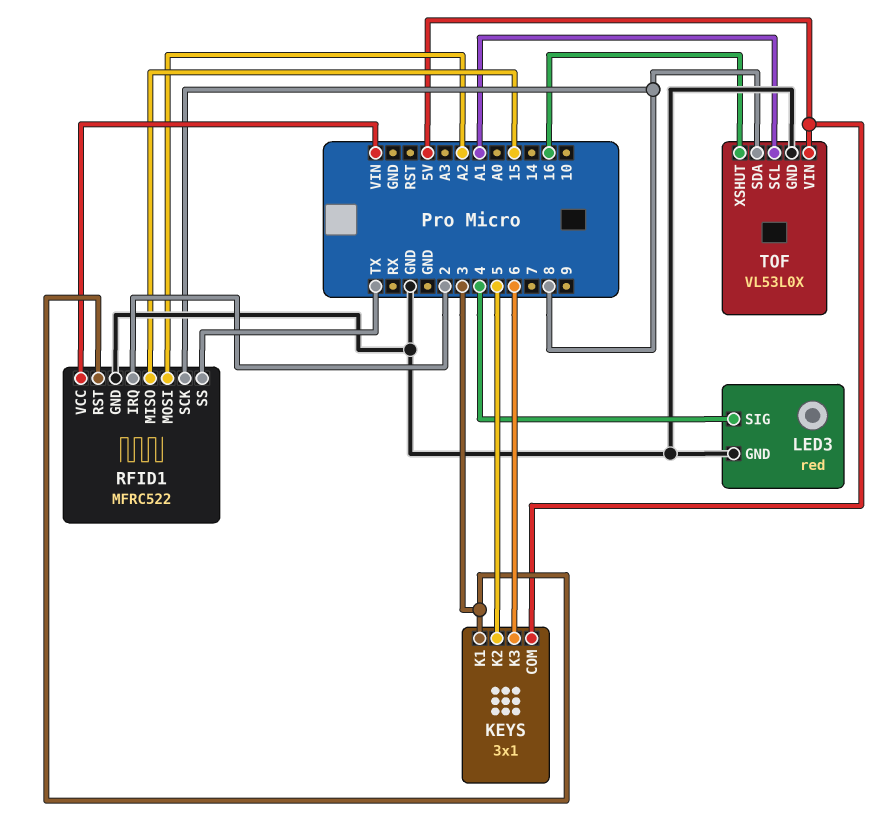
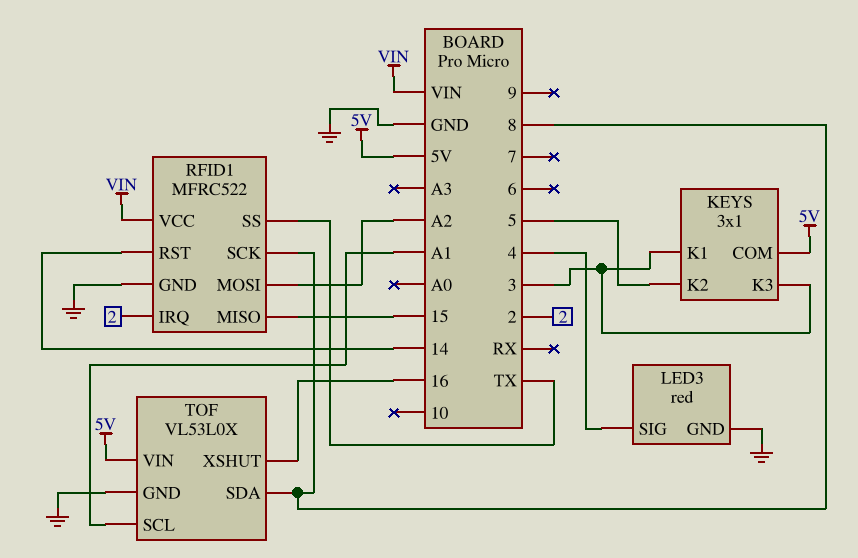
KEYS pin K3: 6 -> 3
RFID1 pin RST: 3 -> 14

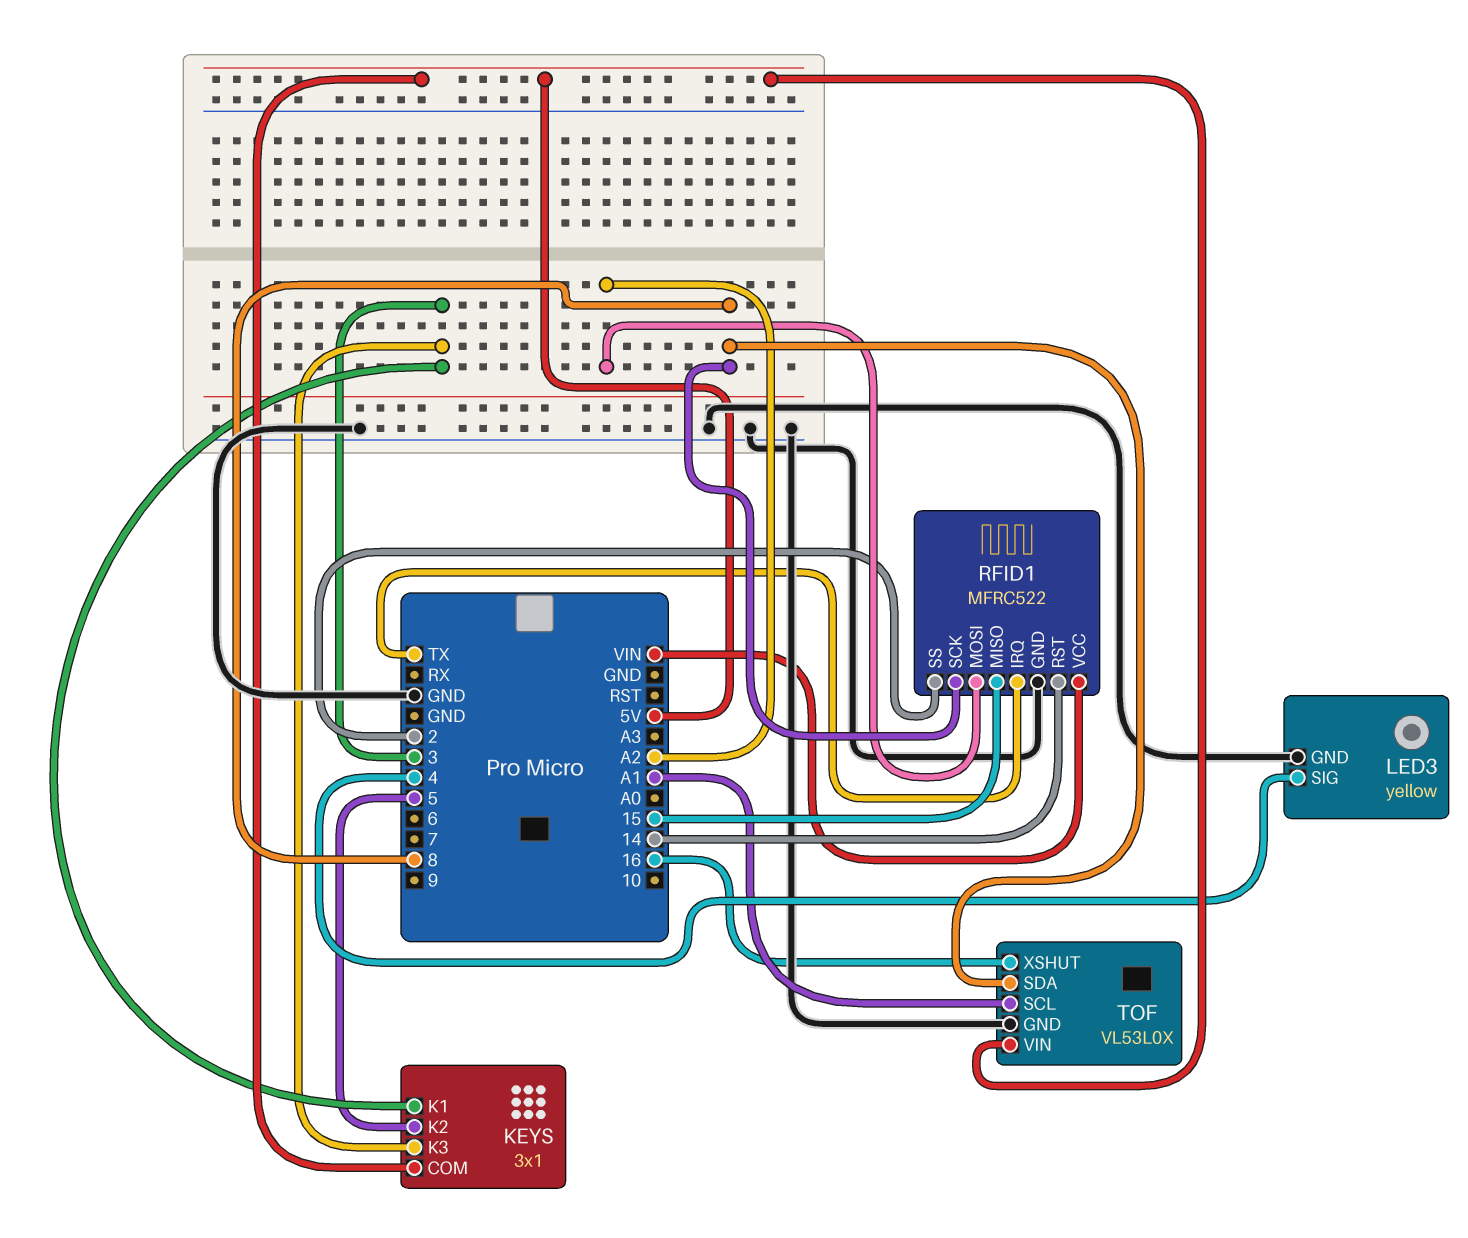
LED3: red -> yellow
RFID1 pin IRQ: 2 -> TX
RFID1 pin SS: TX -> 2

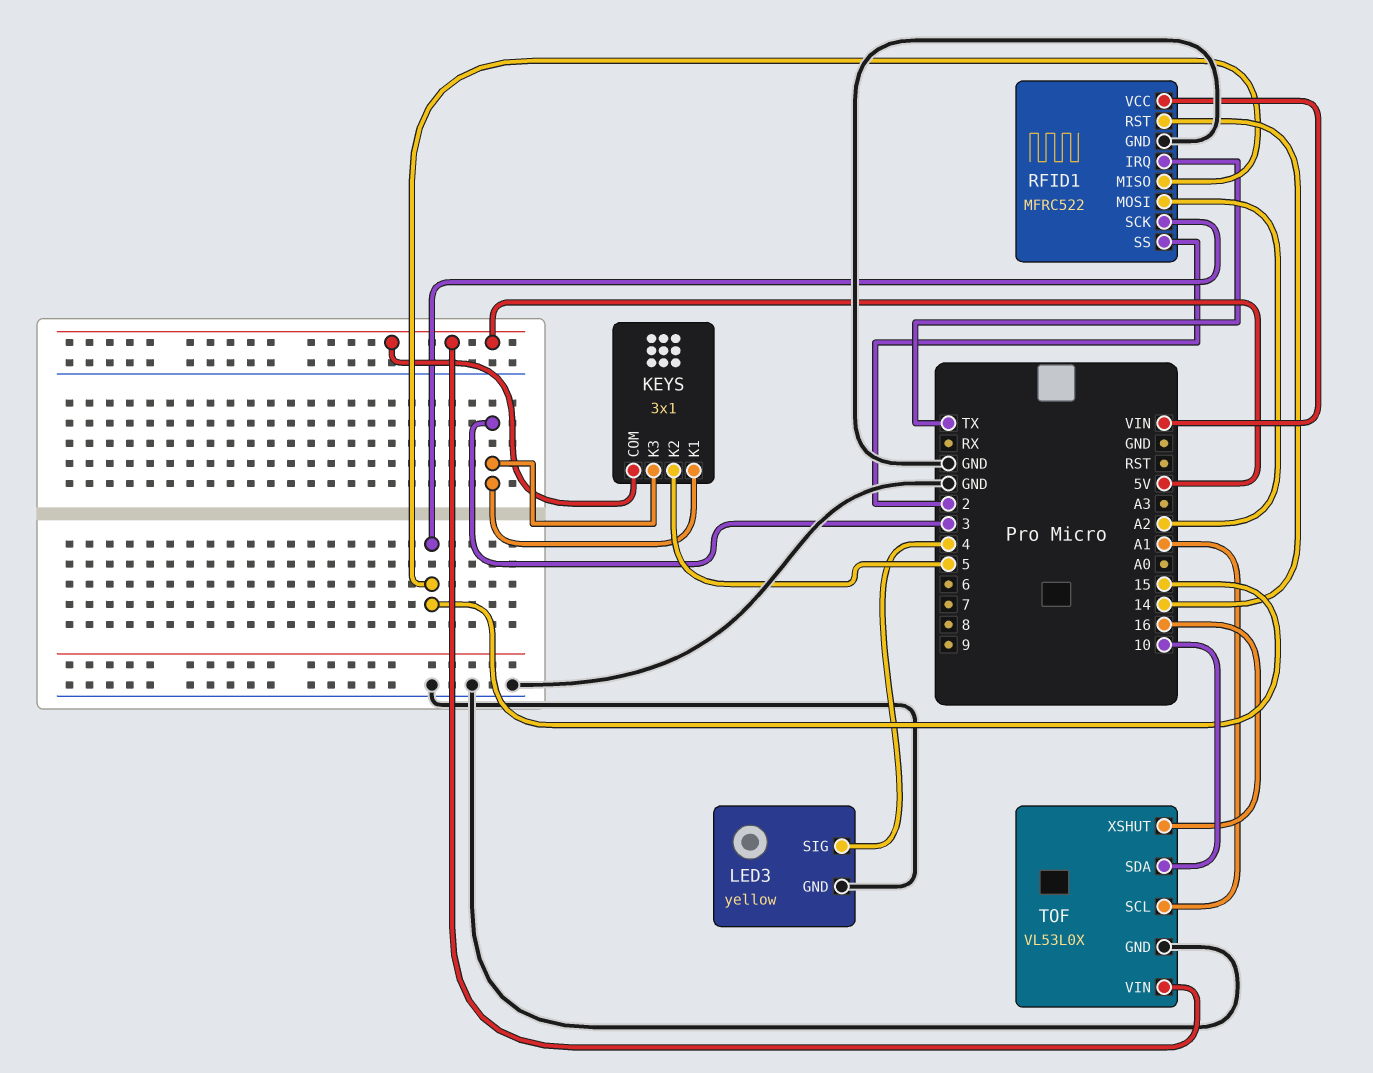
RFID1 pin SCK: 8 -> 15
TOF pin SDA: 8 -> 10

